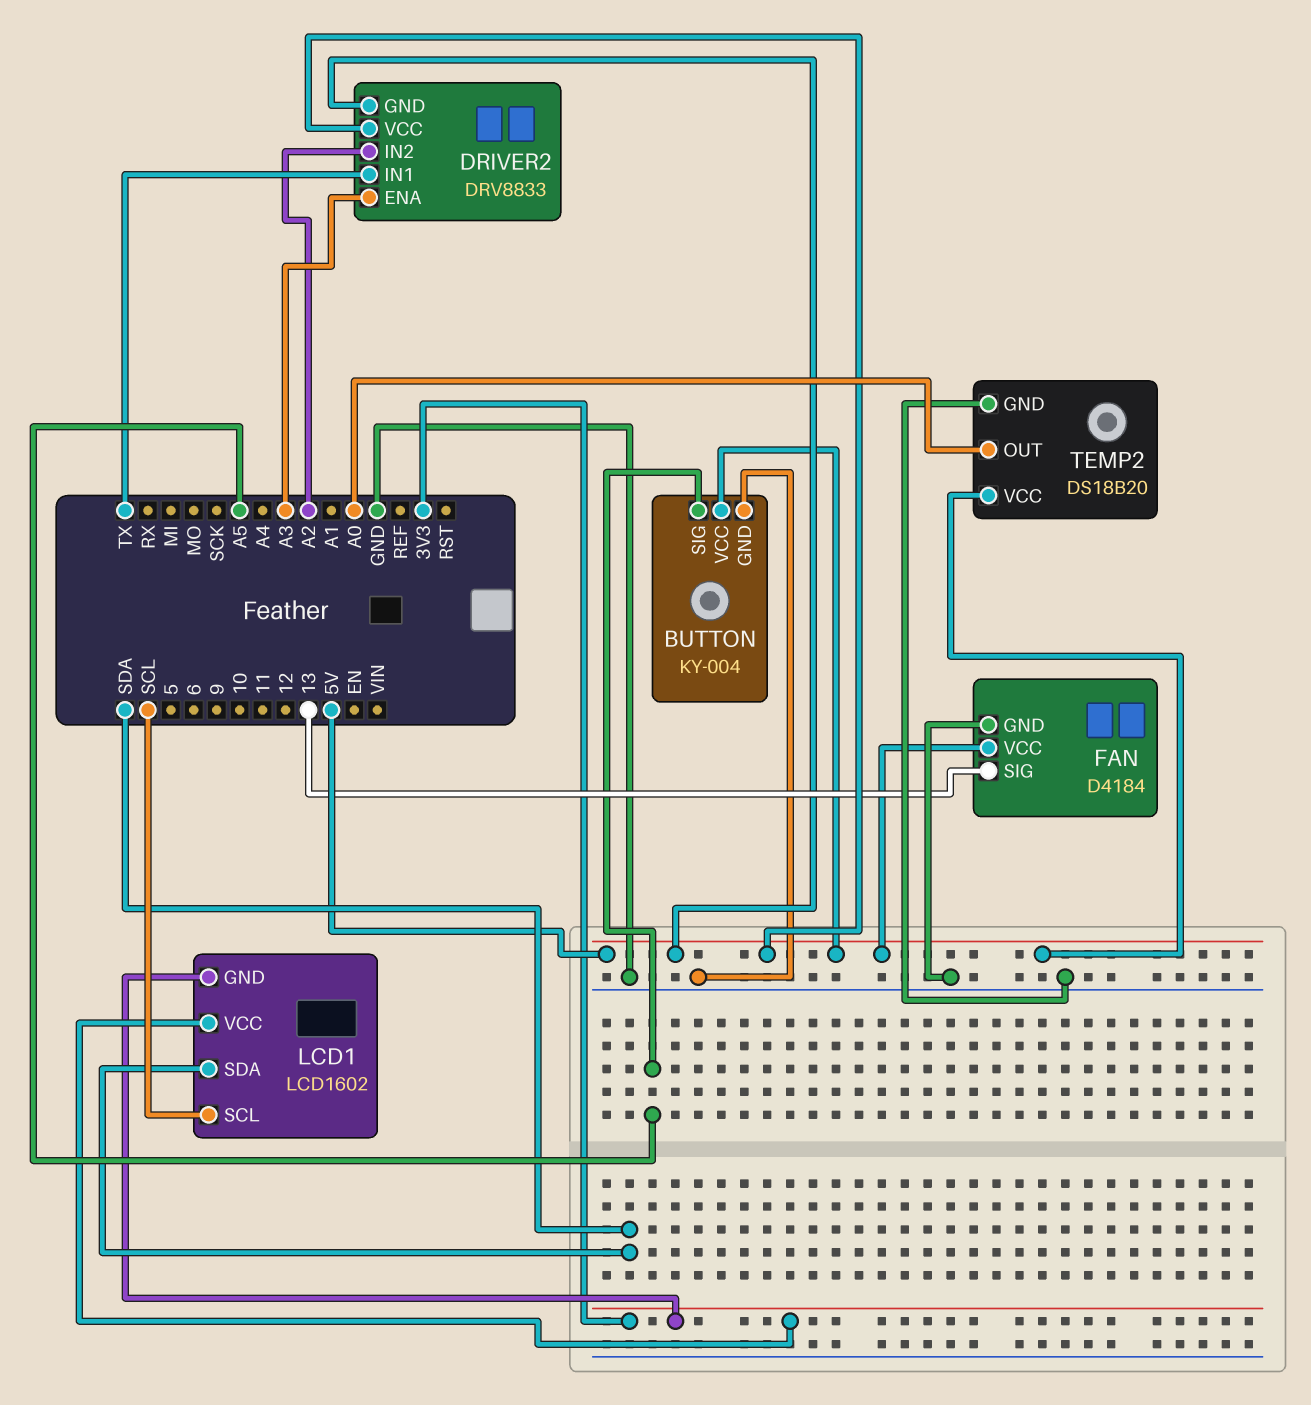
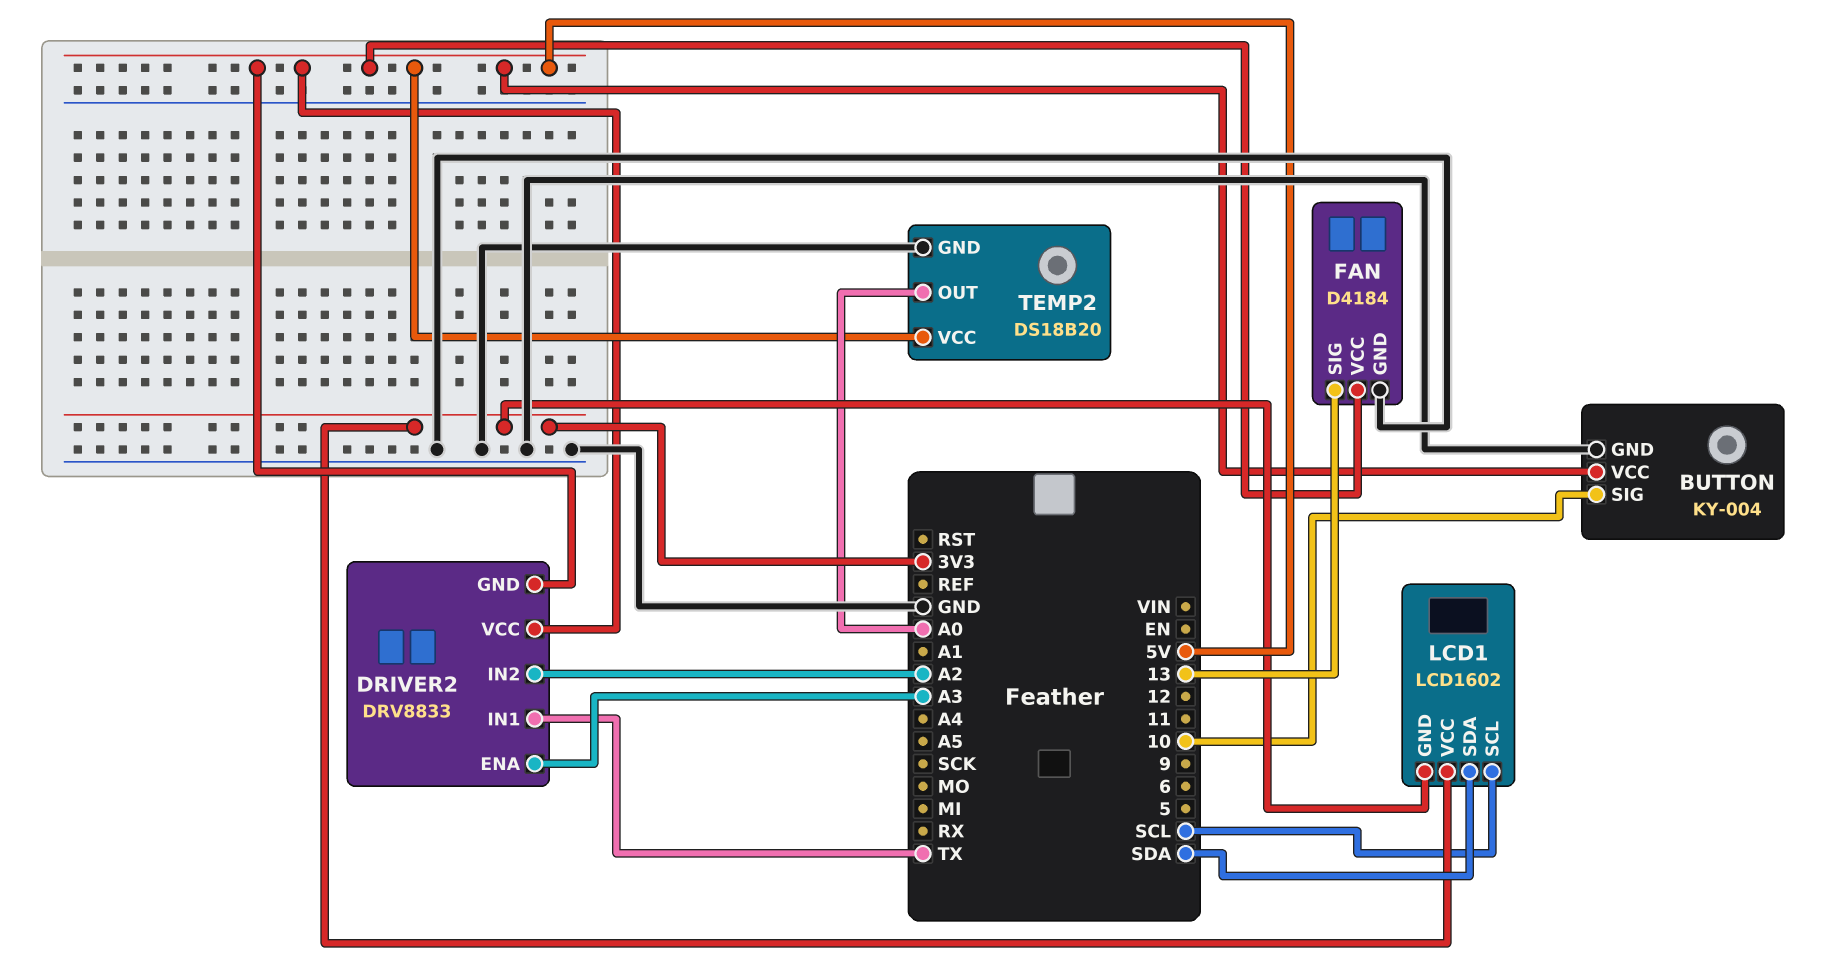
BUTTON pin SIG: A5 -> 10

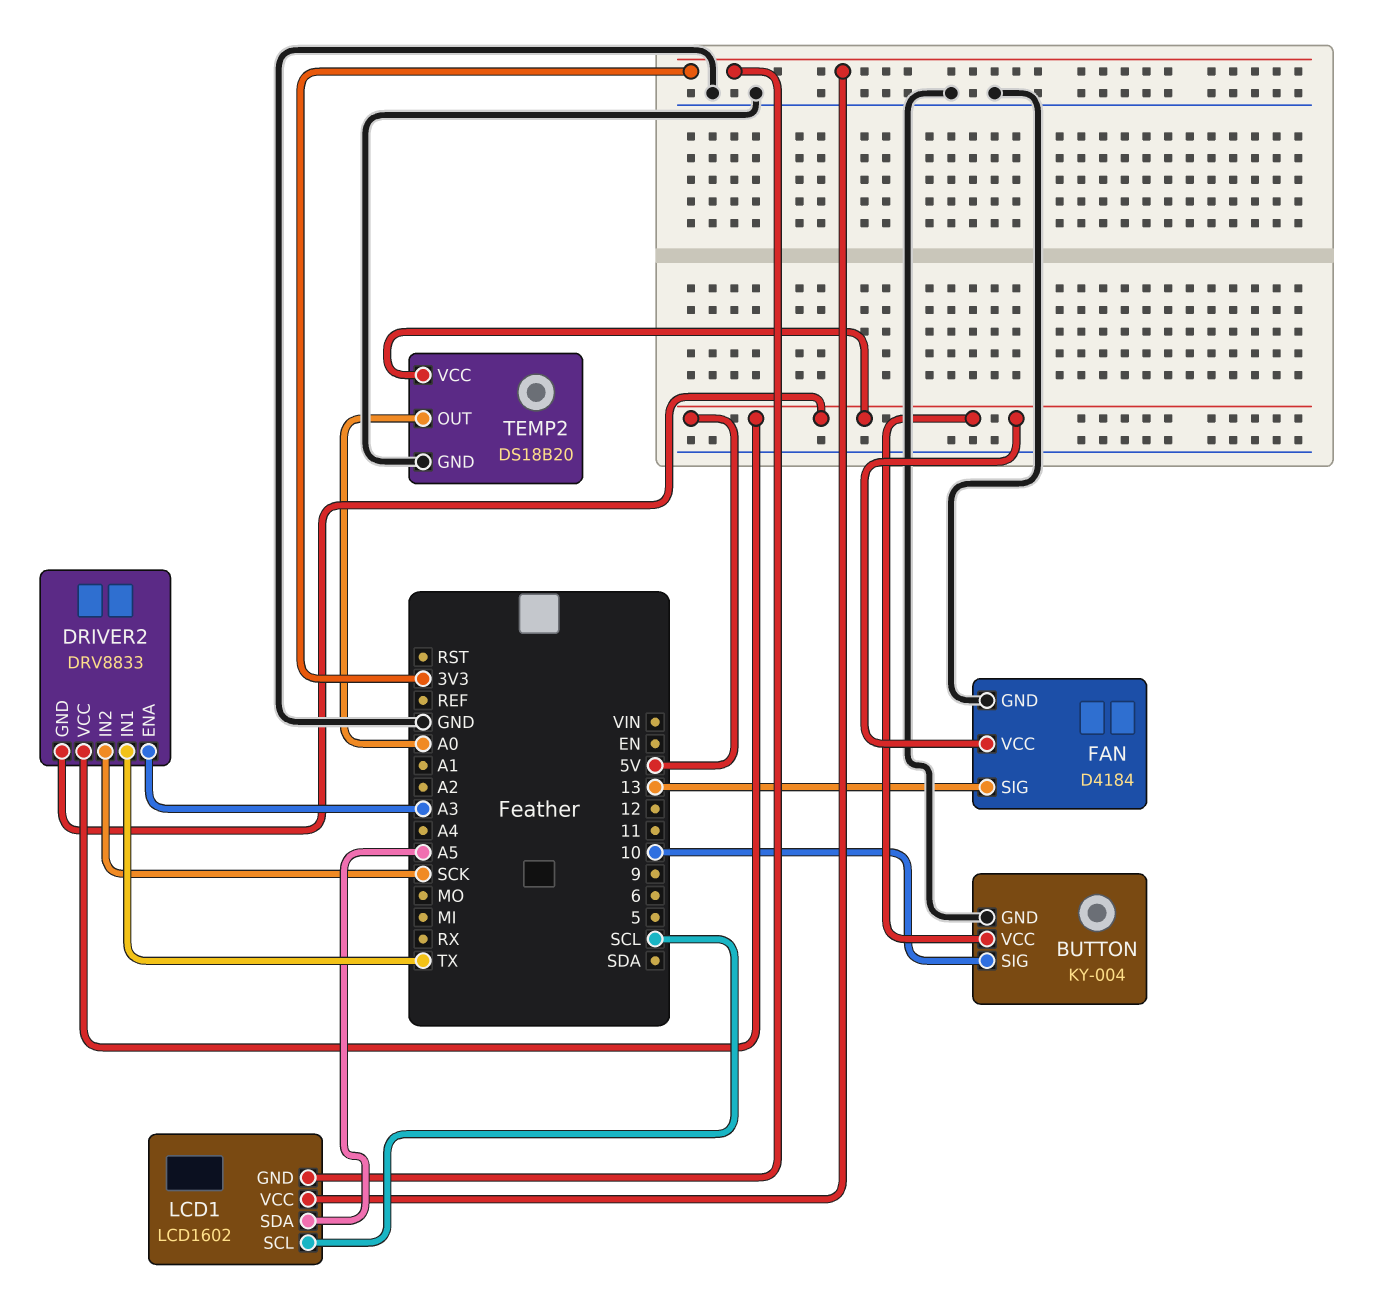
DRIVER2 pin IN2: A2 -> SCK
LCD1 pin SDA: SDA -> A5

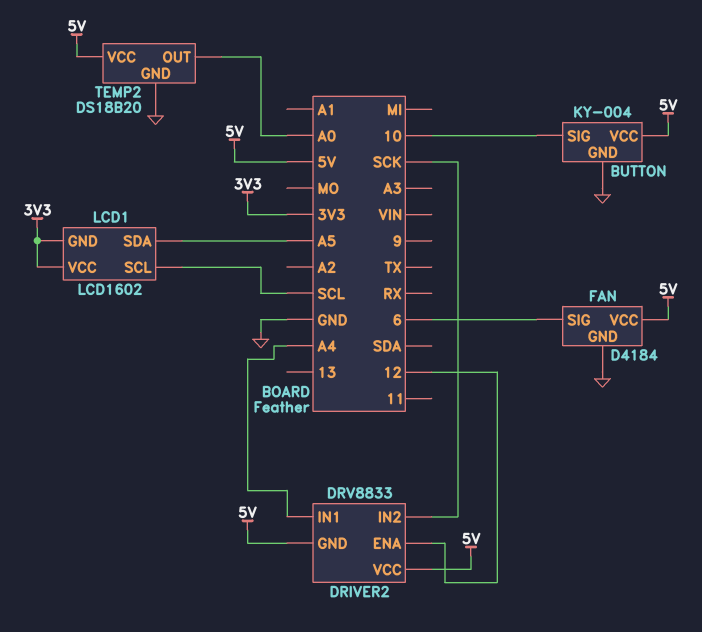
DRIVER2 pin ENA: A3 -> 12
DRIVER2 pin IN1: TX -> A4
FAN pin SIG: 13 -> 6

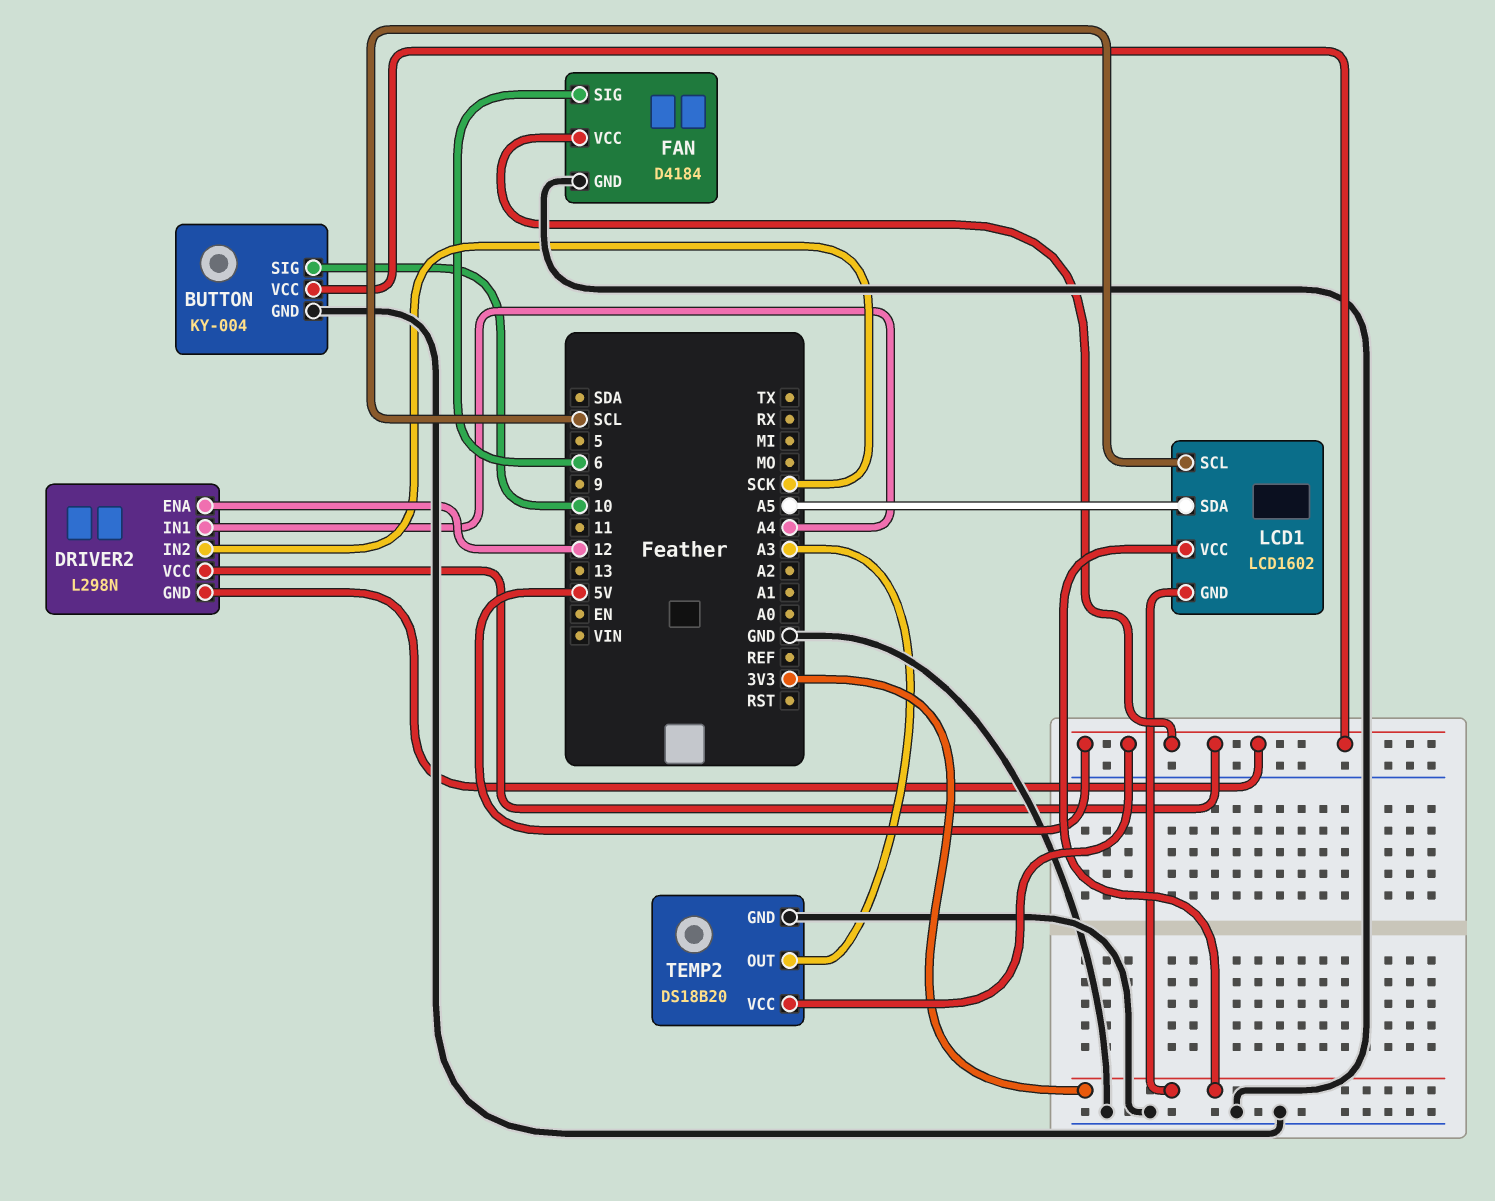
DRIVER2: DRV8833 -> L298N
TEMP2 pin OUT: A0 -> A3

